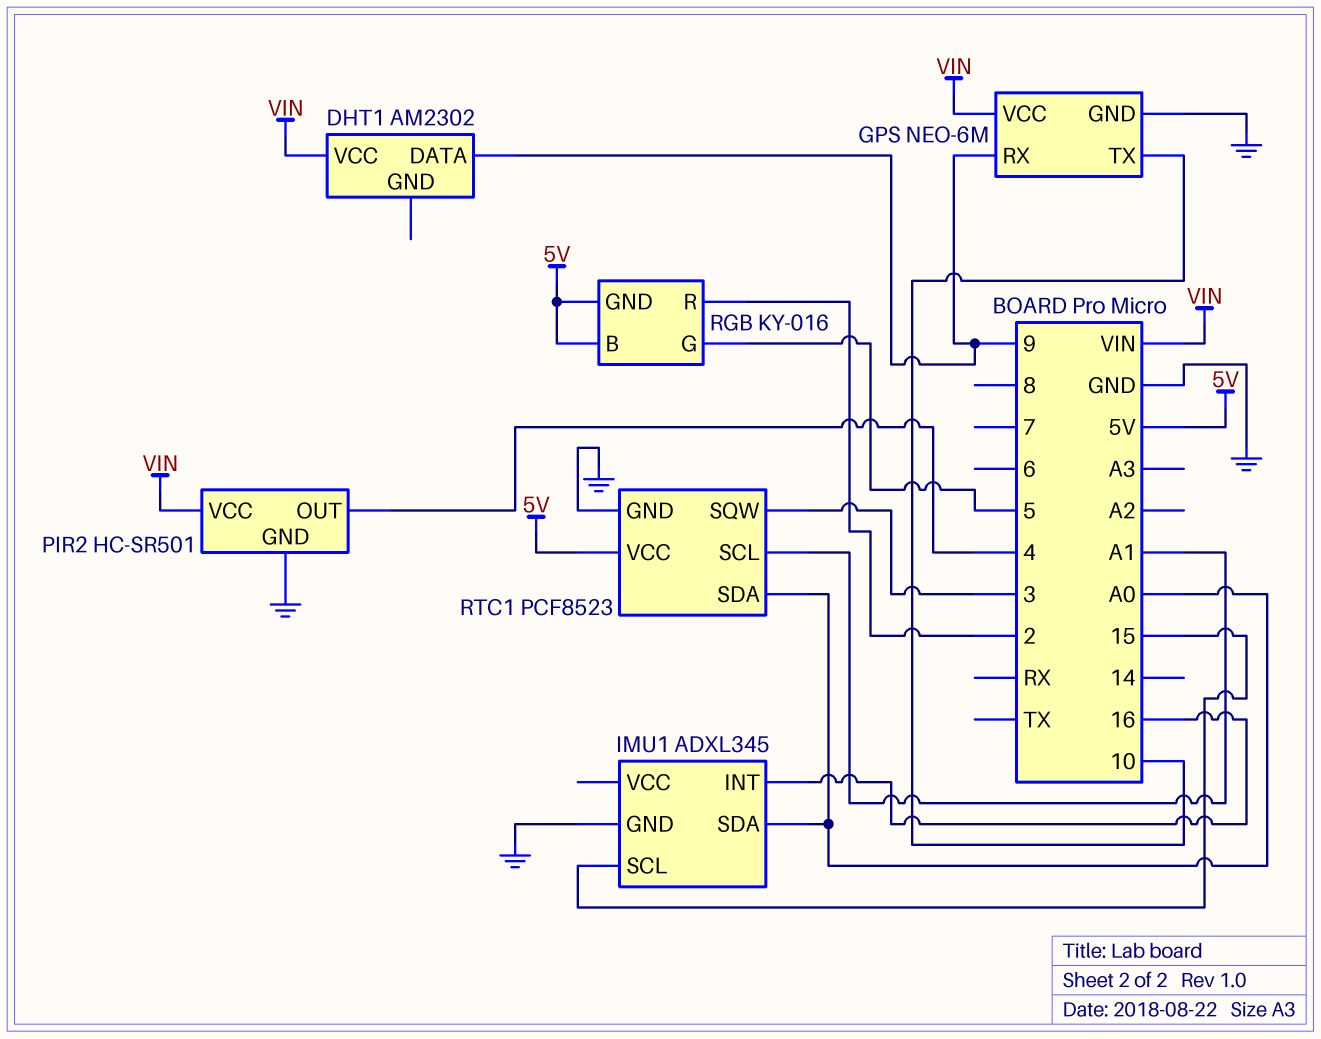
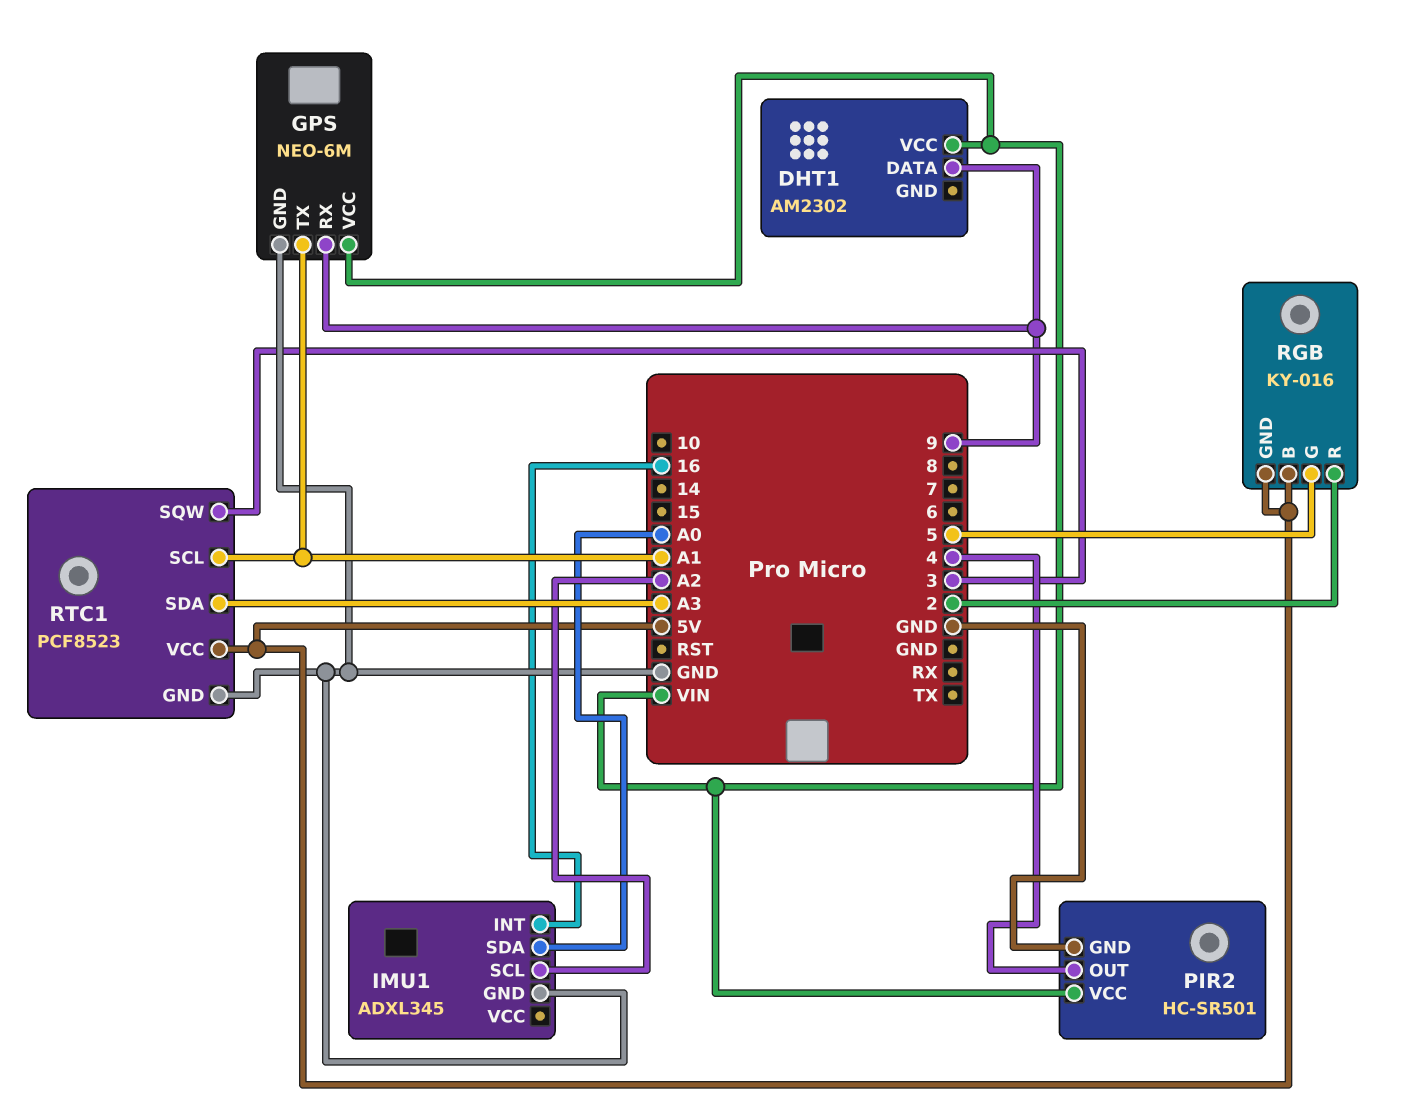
GPS pin TX: 10 -> A1
IMU1 pin SCL: 15 -> A2
RTC1 pin SDA: A0 -> A3

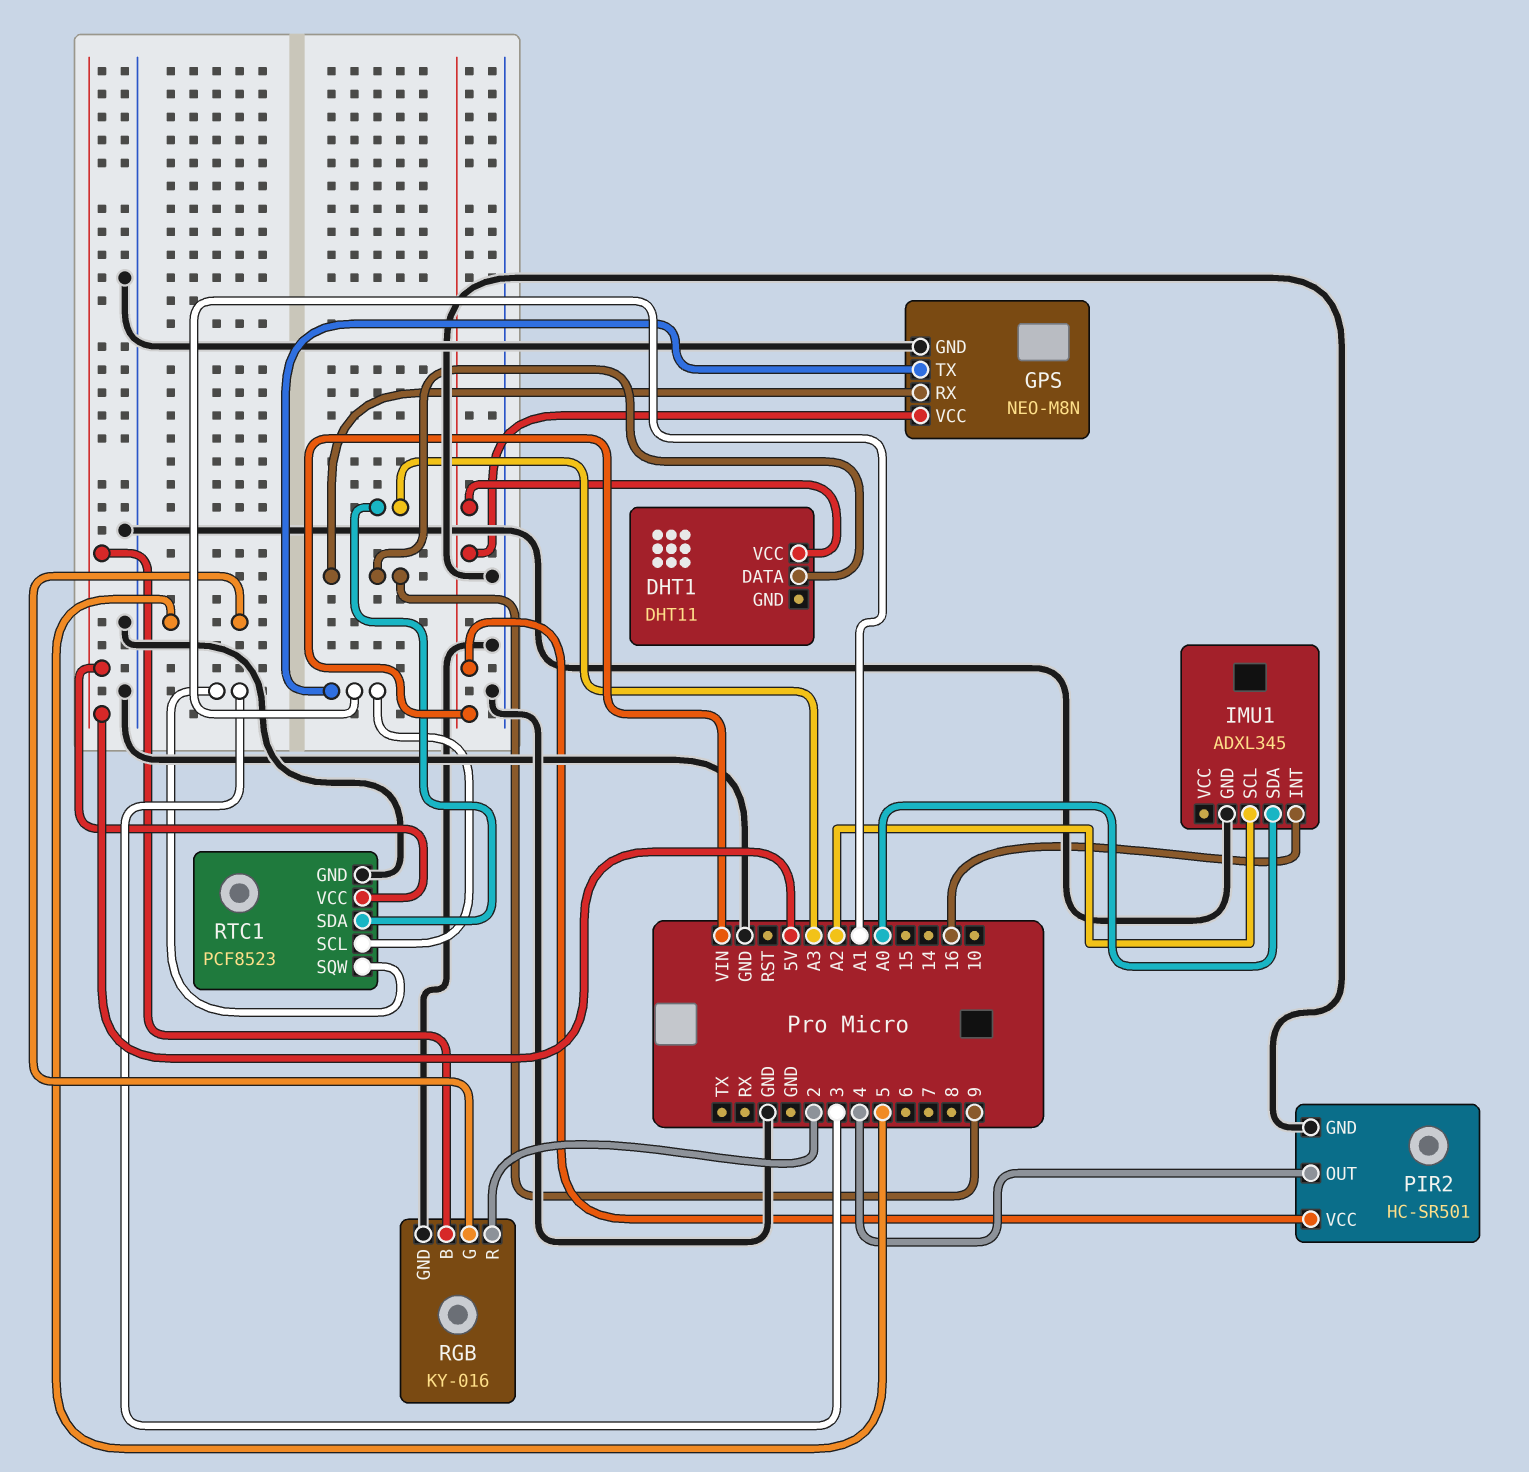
DHT1: AM2302 -> DHT11
GPS: NEO-6M -> NEO-M8N
RGB pin GND: 5V -> GND

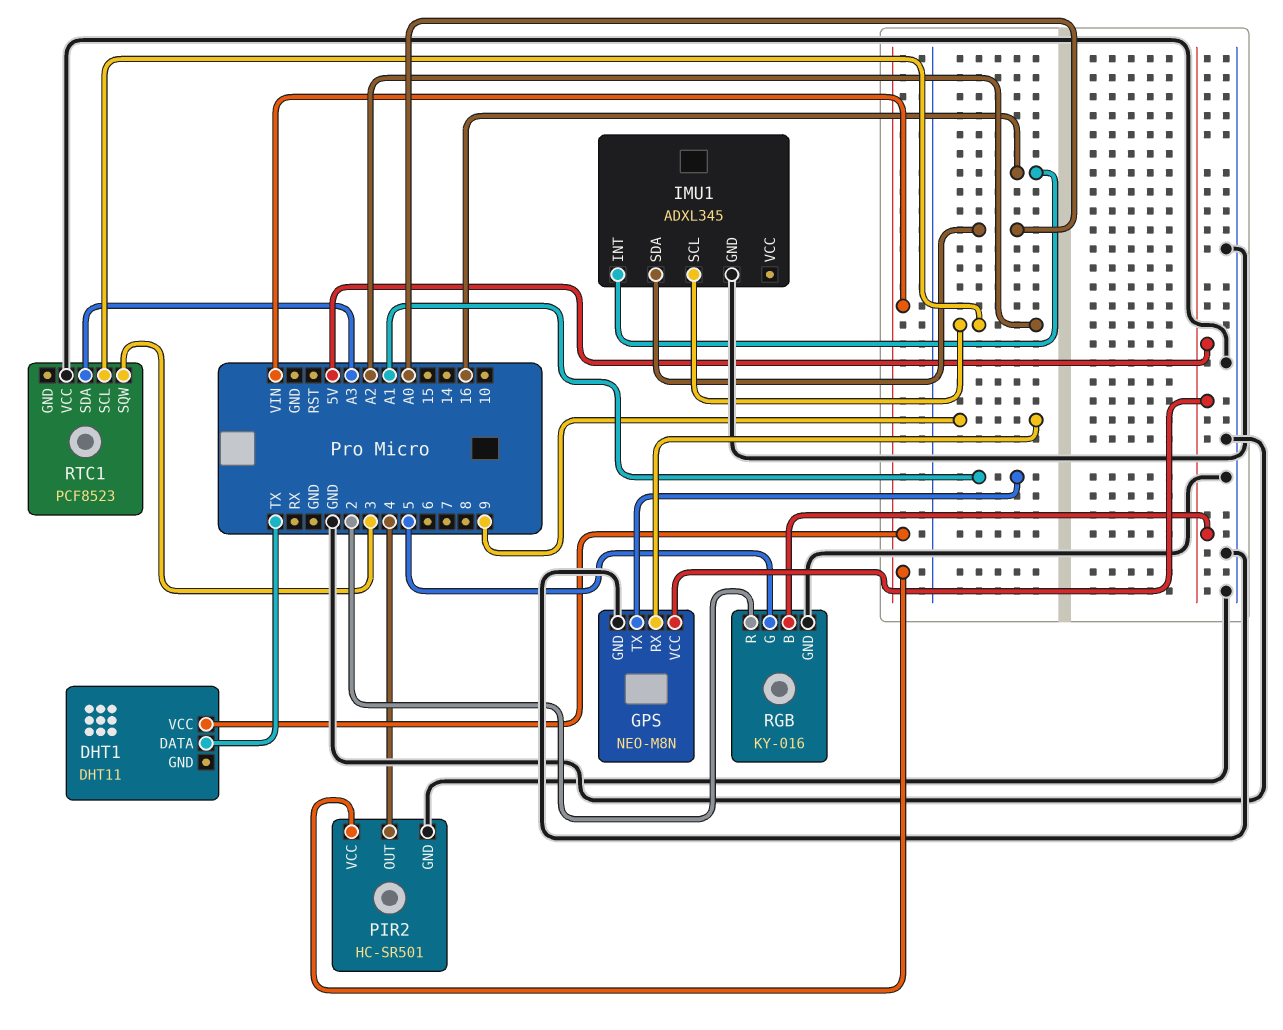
DHT1 pin DATA: 9 -> TX
GPS pin VCC: VIN -> 5V
RTC1 pin GND: GND -> none
RTC1 pin SCL: A1 -> A2
RTC1 pin VCC: 5V -> GND

